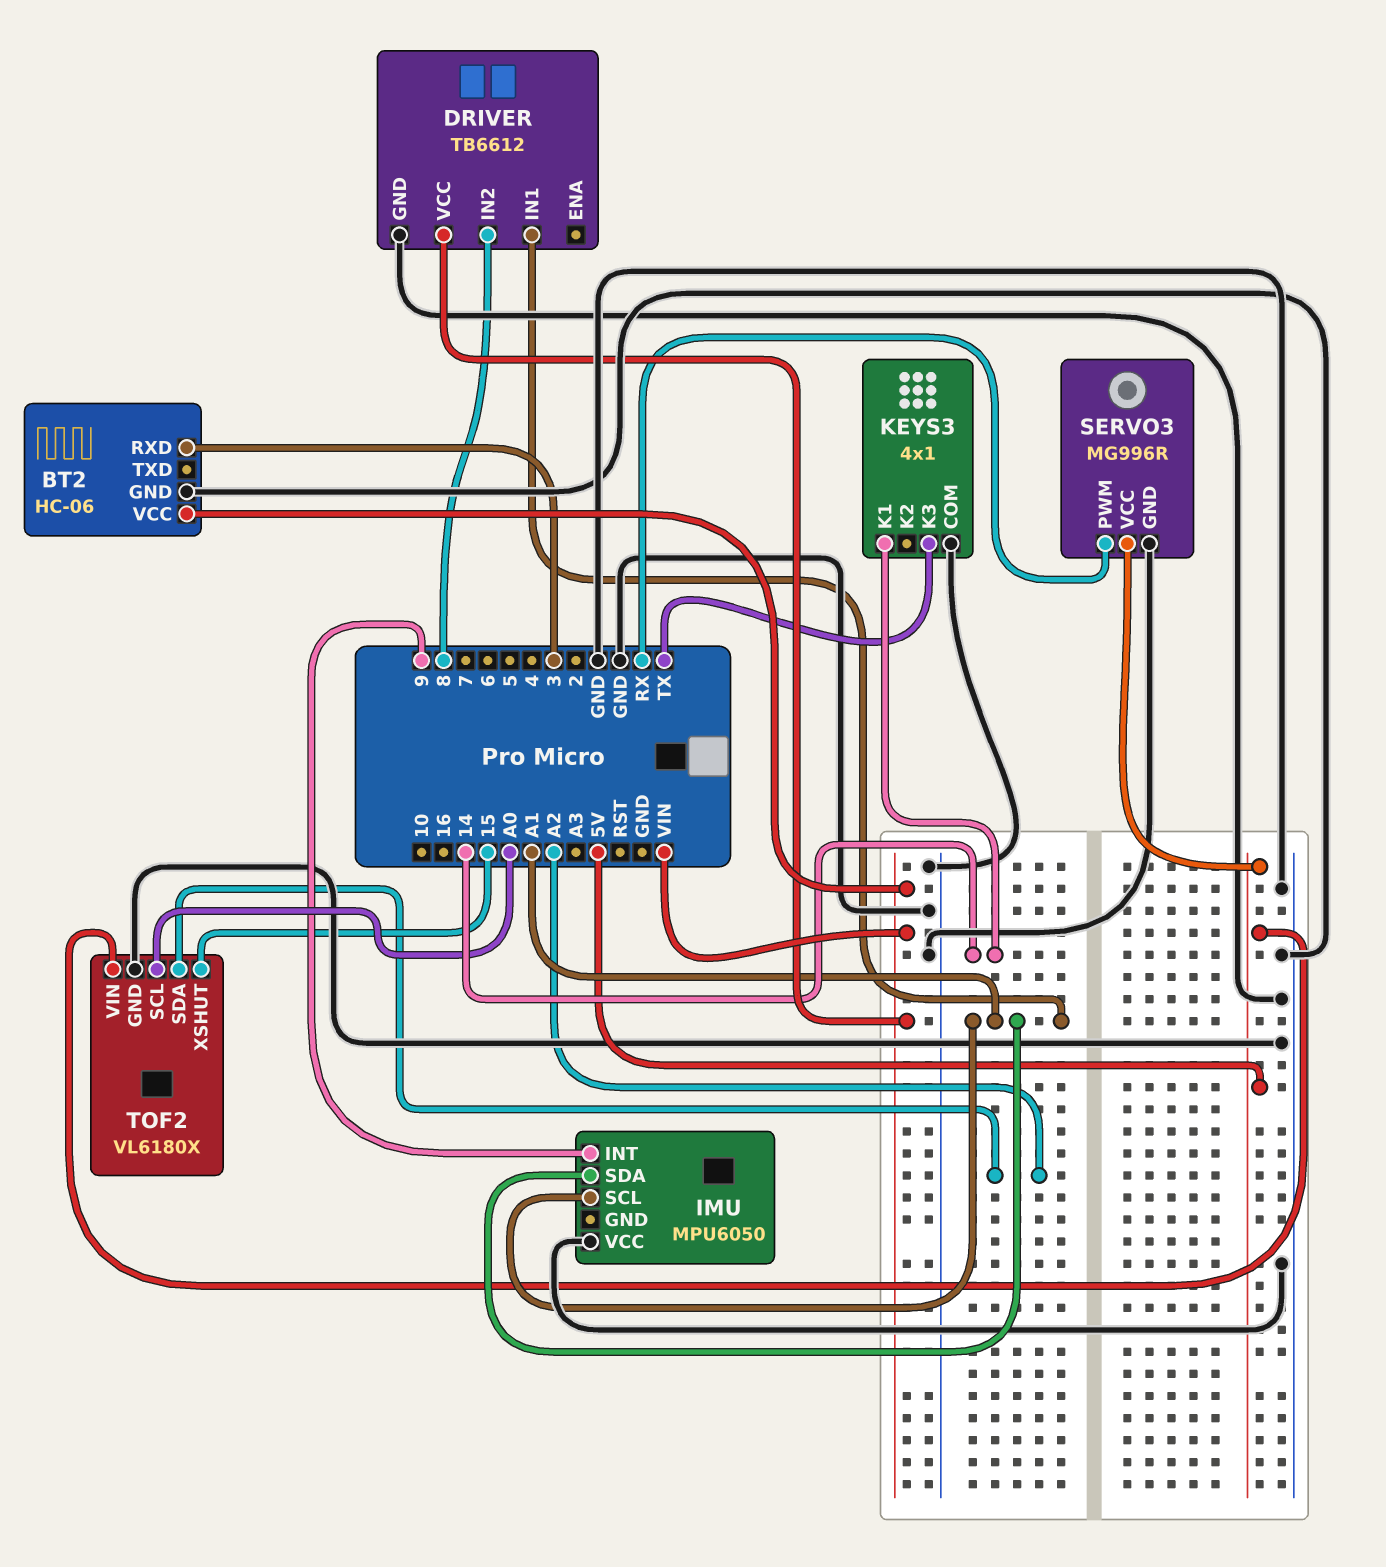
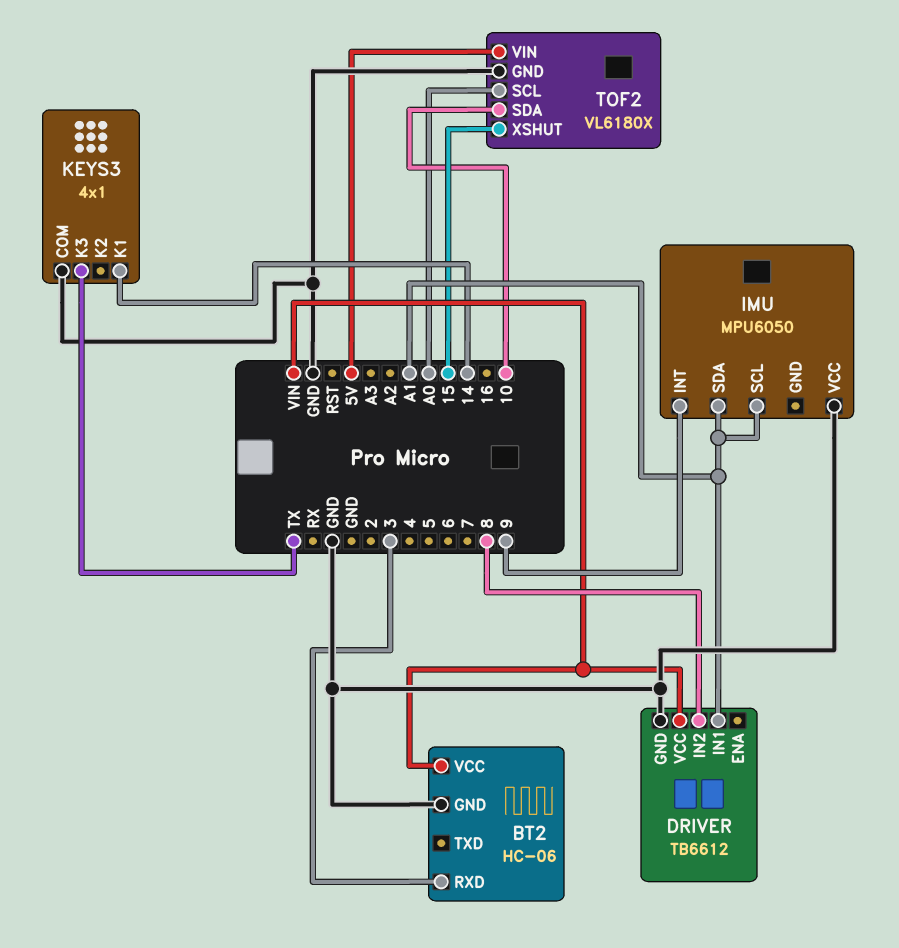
SERVO3: MG996R -> none
SERVO3 pin GND: GND -> none
SERVO3 pin PWM: RX -> none
SERVO3 pin VCC: 5V -> none
TOF2 pin SDA: A2 -> 10

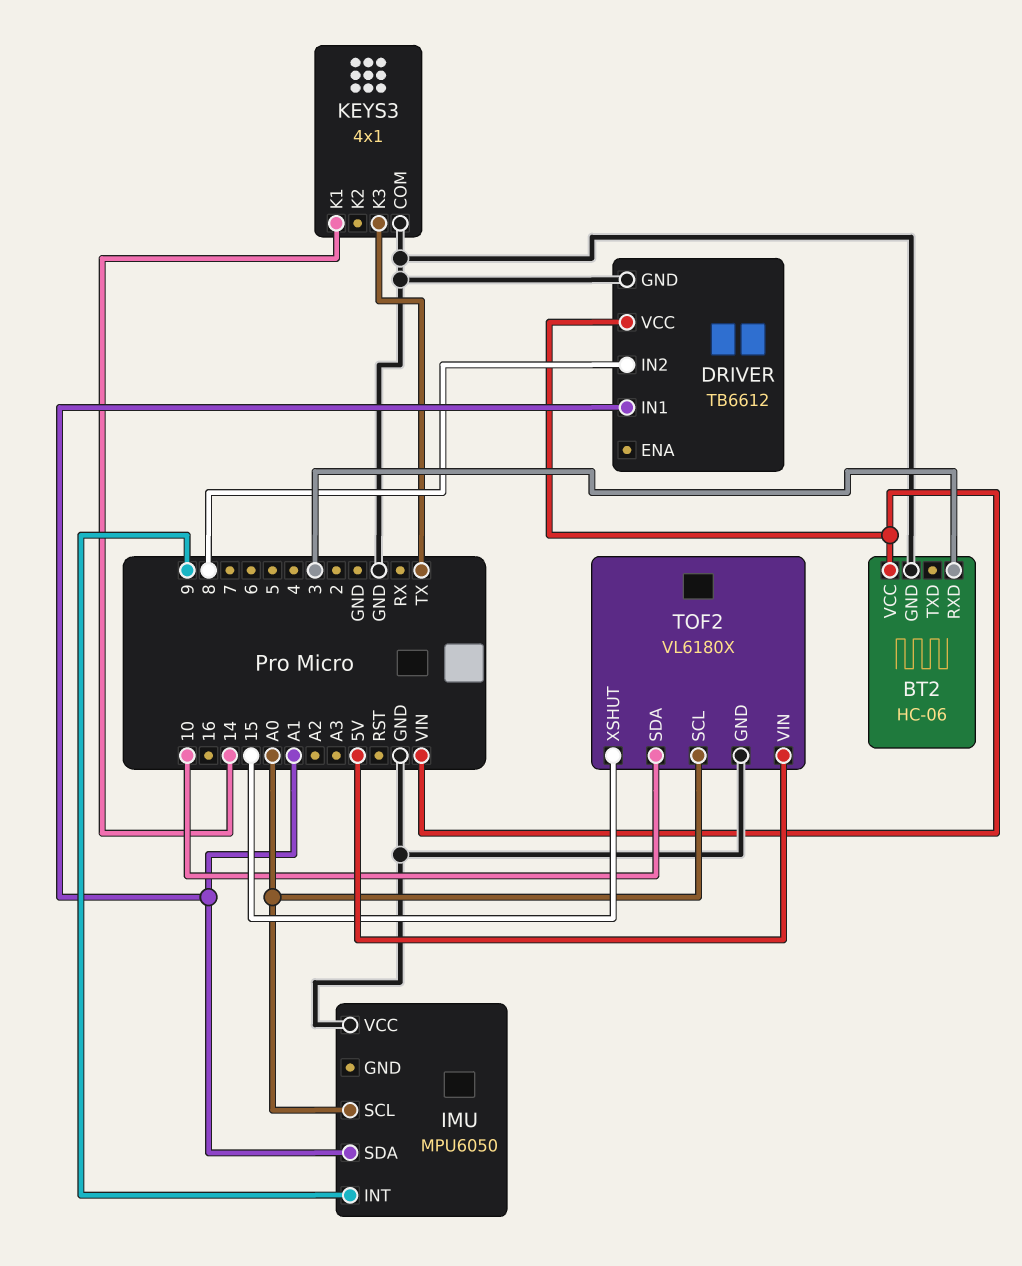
IMU pin SCL: A1 -> A0

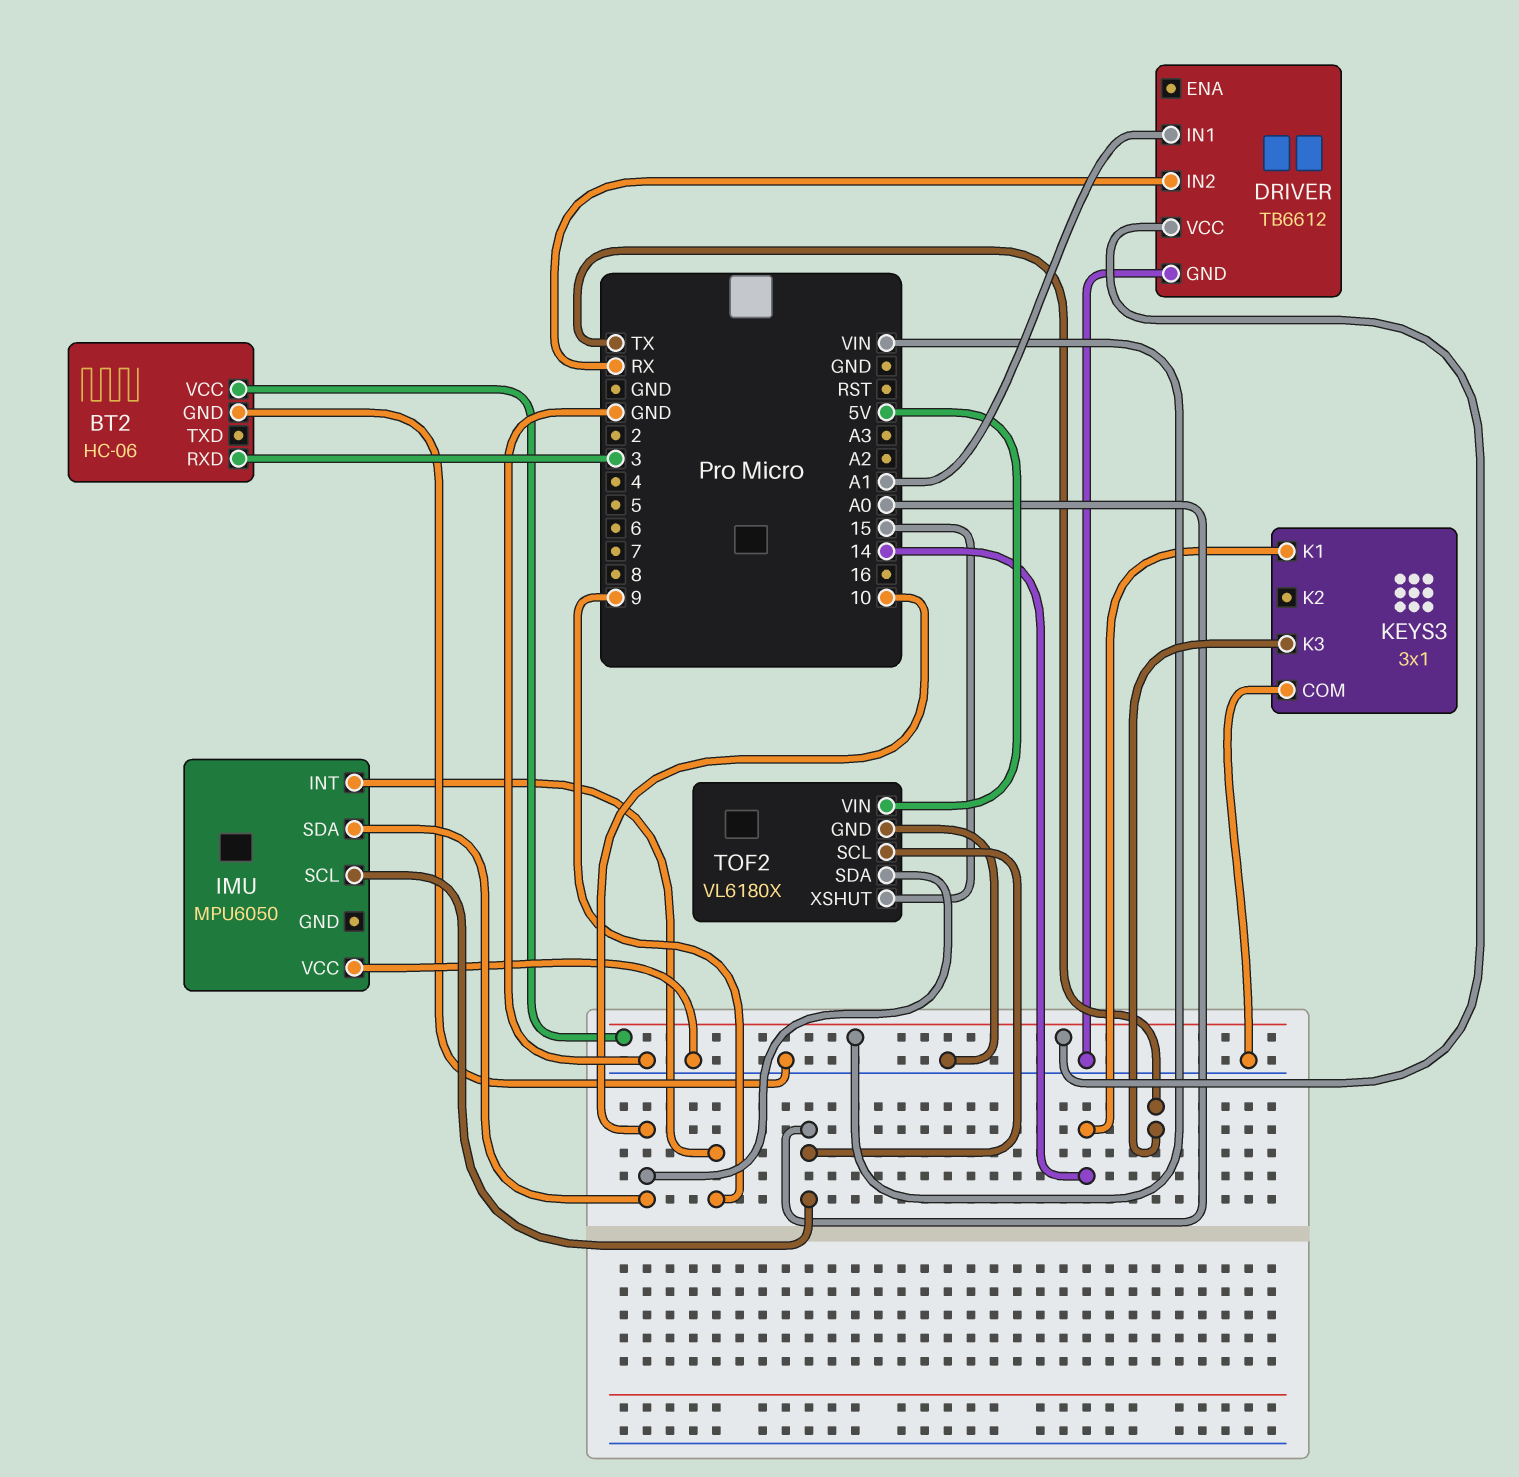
DRIVER pin IN2: 8 -> RX
IMU pin SDA: A1 -> 10
KEYS3: 4x1 -> 3x1

